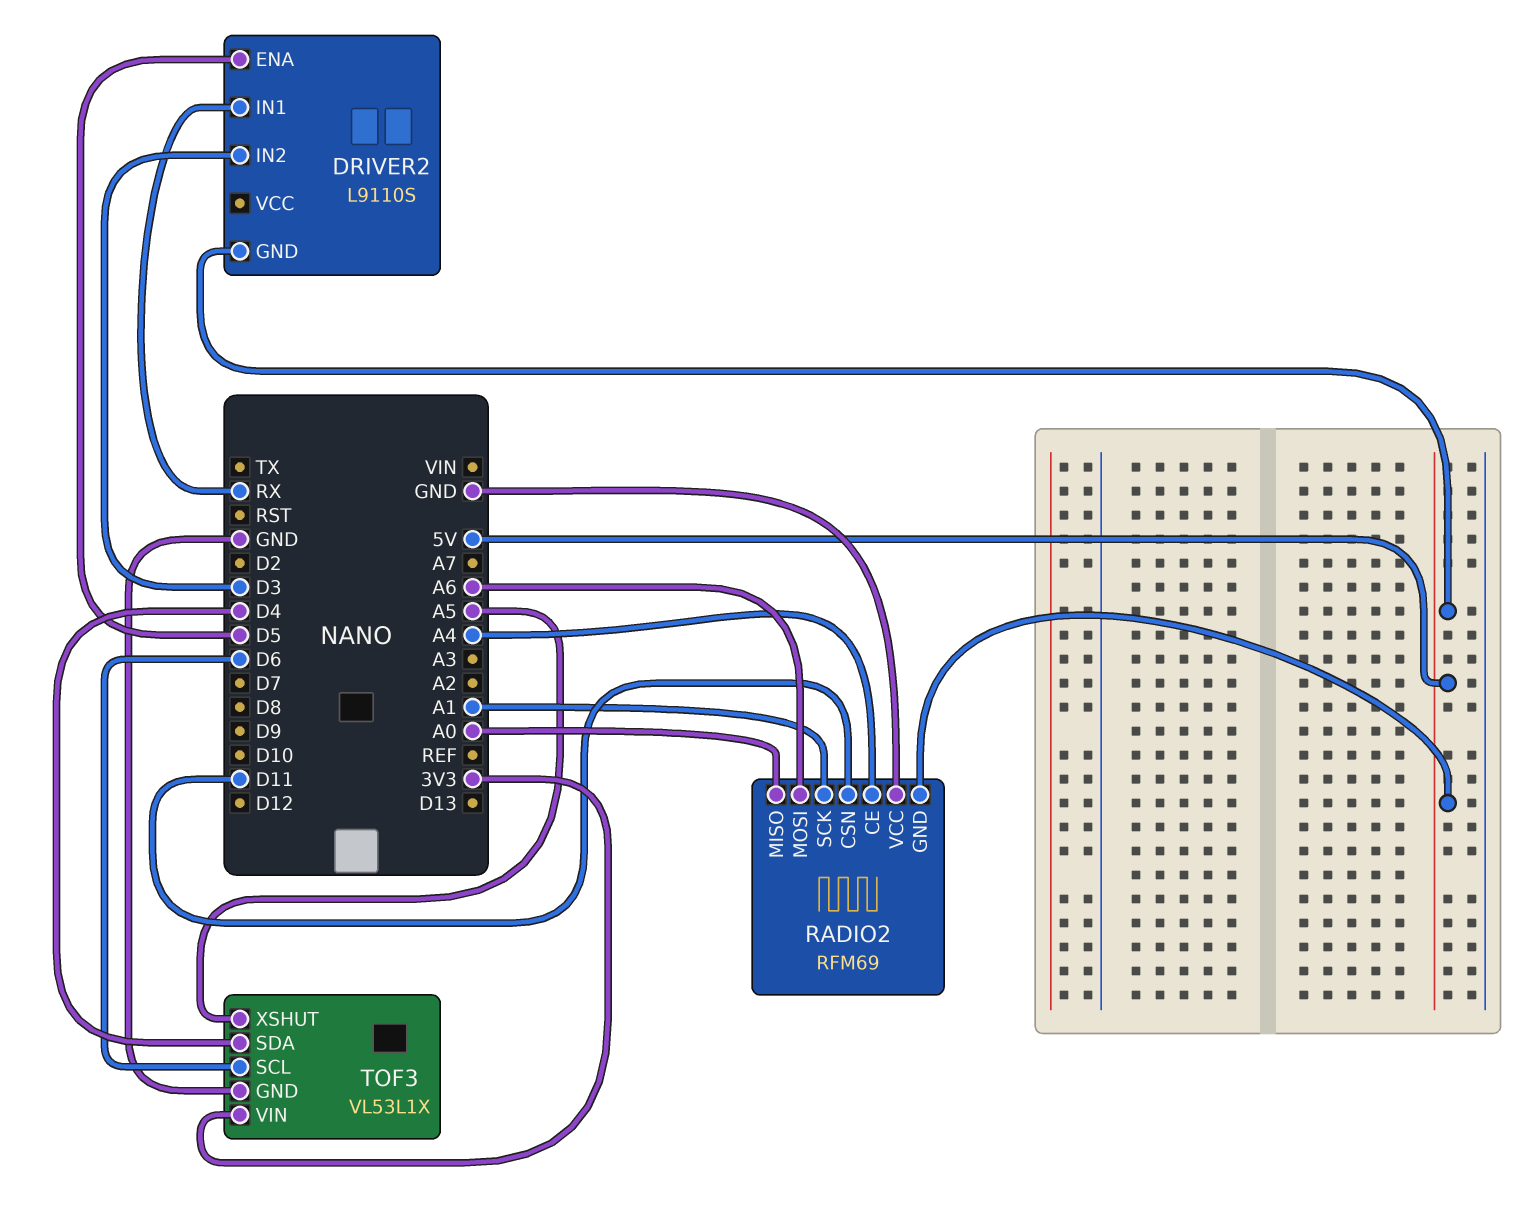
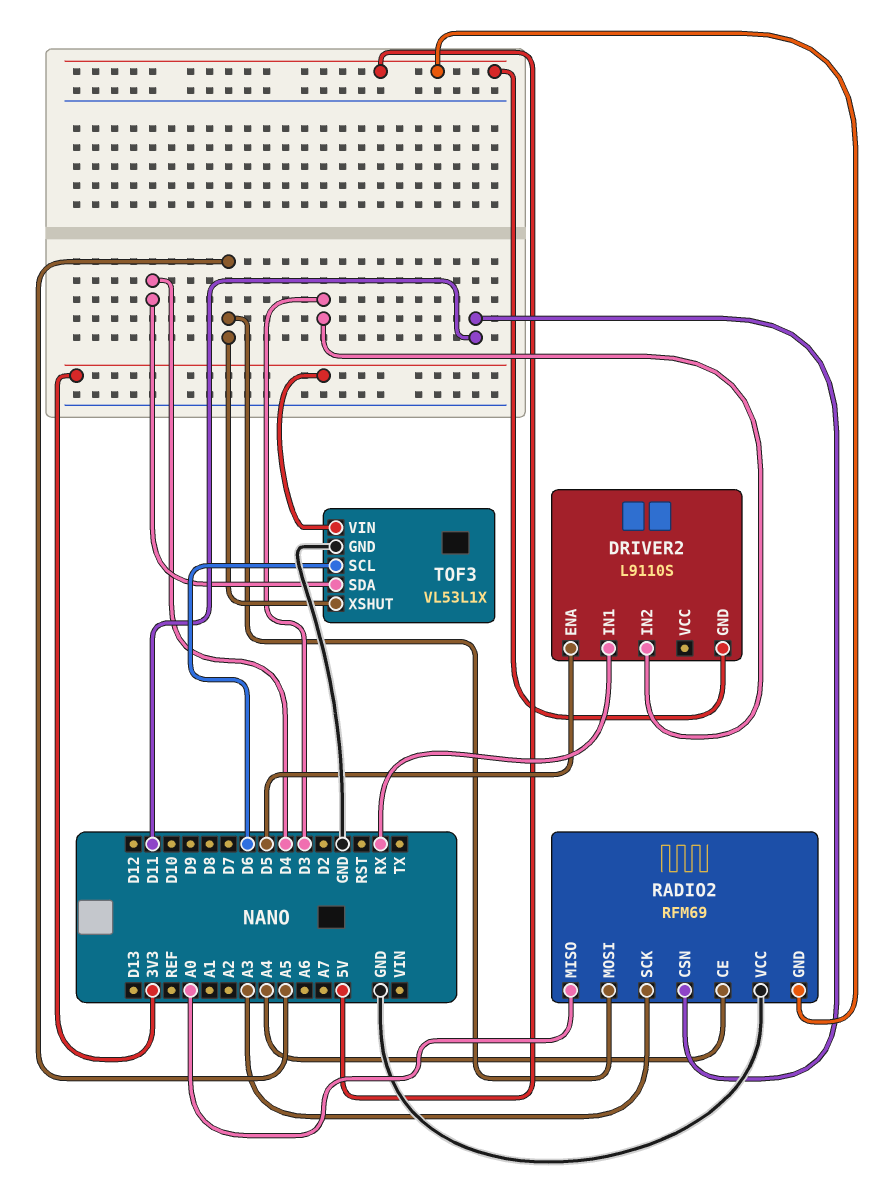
RADIO2 pin MOSI: A6 -> A5
RADIO2 pin SCK: A1 -> A3

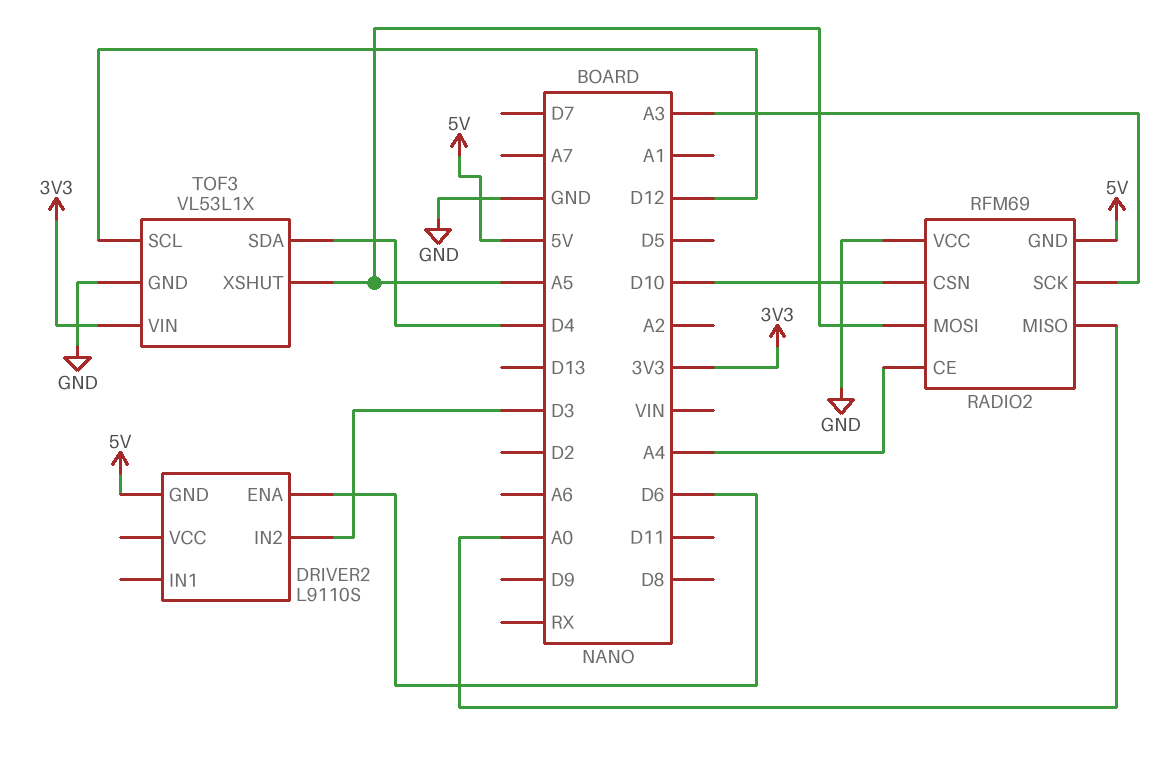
DRIVER2 pin ENA: D5 -> D6
DRIVER2 pin IN1: RX -> none
RADIO2 pin CSN: D11 -> D10
TOF3 pin SCL: D6 -> D12

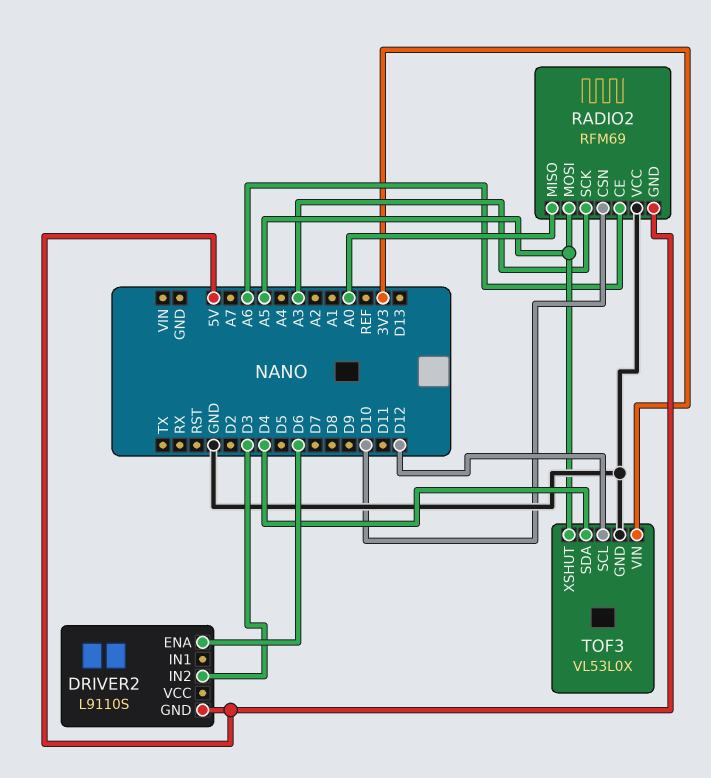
RADIO2 pin CE: A4 -> A6
TOF3: VL53L1X -> VL53L0X

